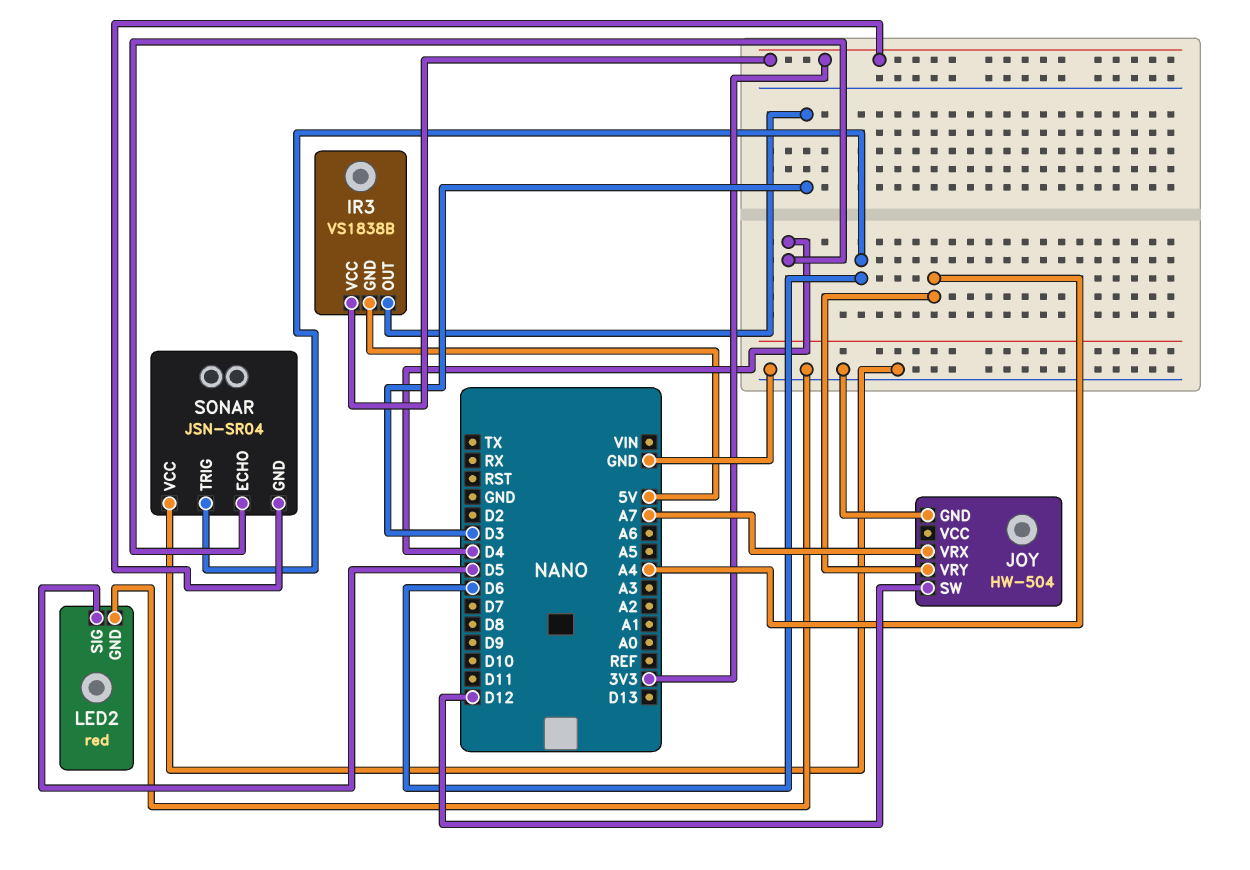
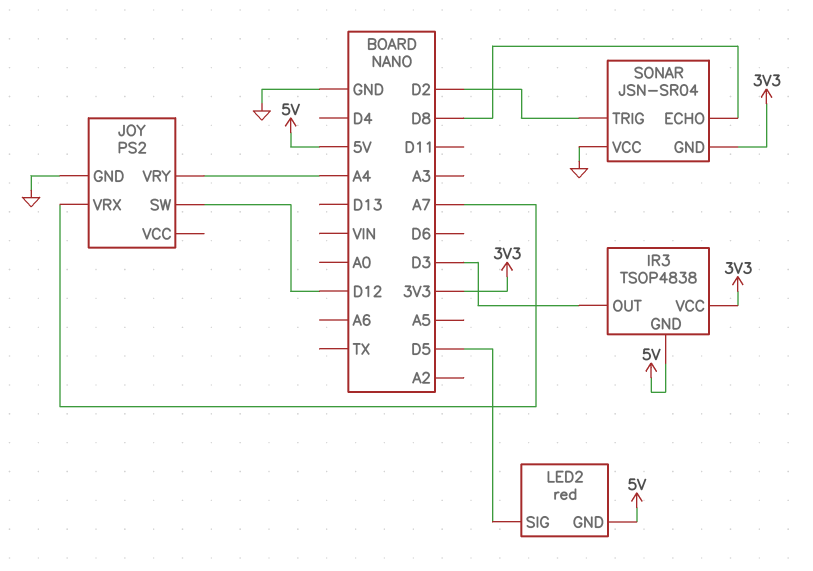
IR3: VS1838B -> TSOP4838
JOY: HW-504 -> PS2
LED2 pin GND: GND -> 5V
SONAR pin ECHO: D4 -> D8
SONAR pin TRIG: D6 -> D2

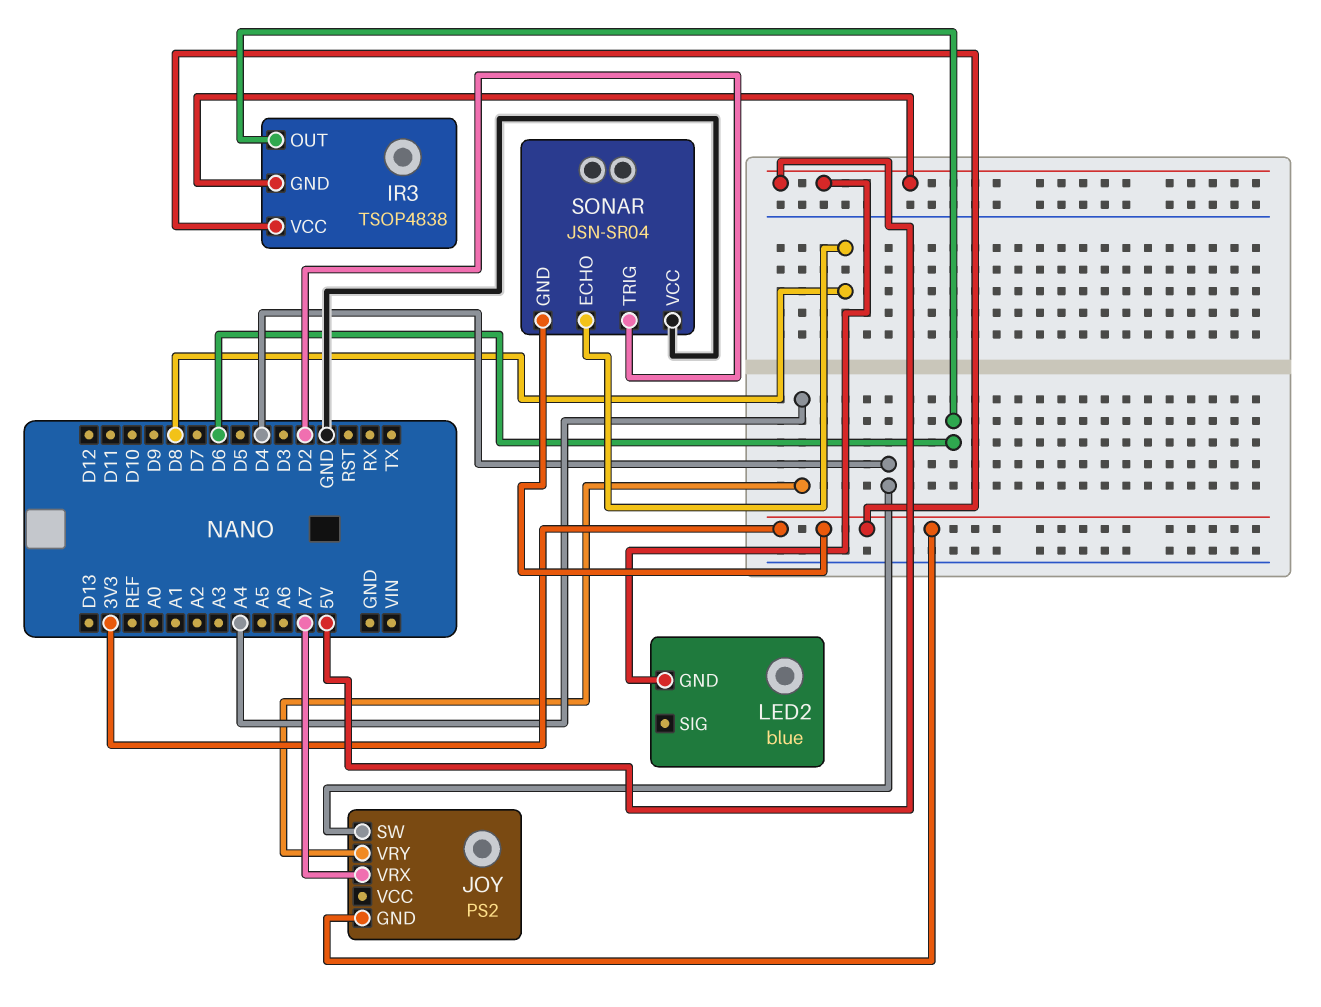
IR3 pin OUT: D3 -> D6
JOY pin GND: GND -> 3V3
JOY pin SW: D12 -> D4
LED2: red -> blue
LED2 pin SIG: D5 -> none

